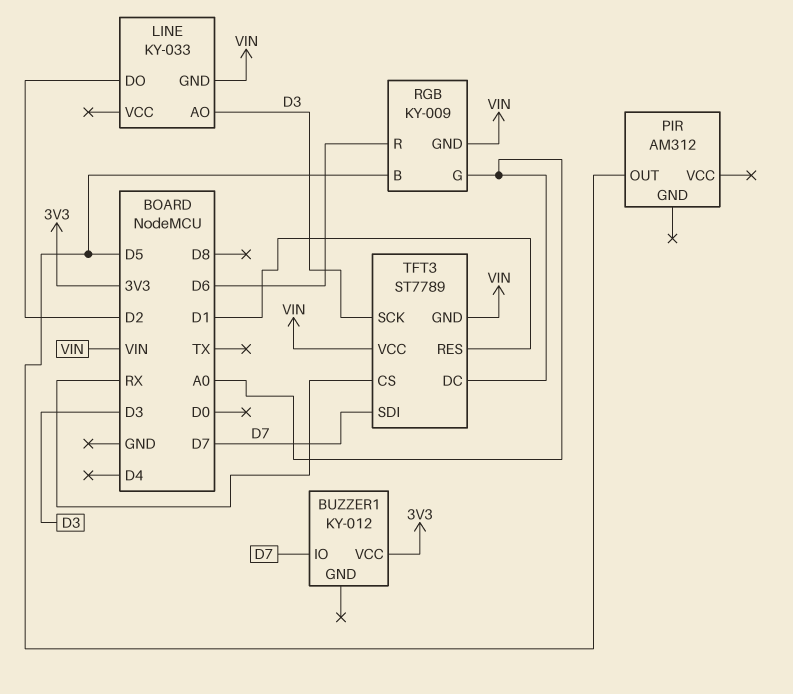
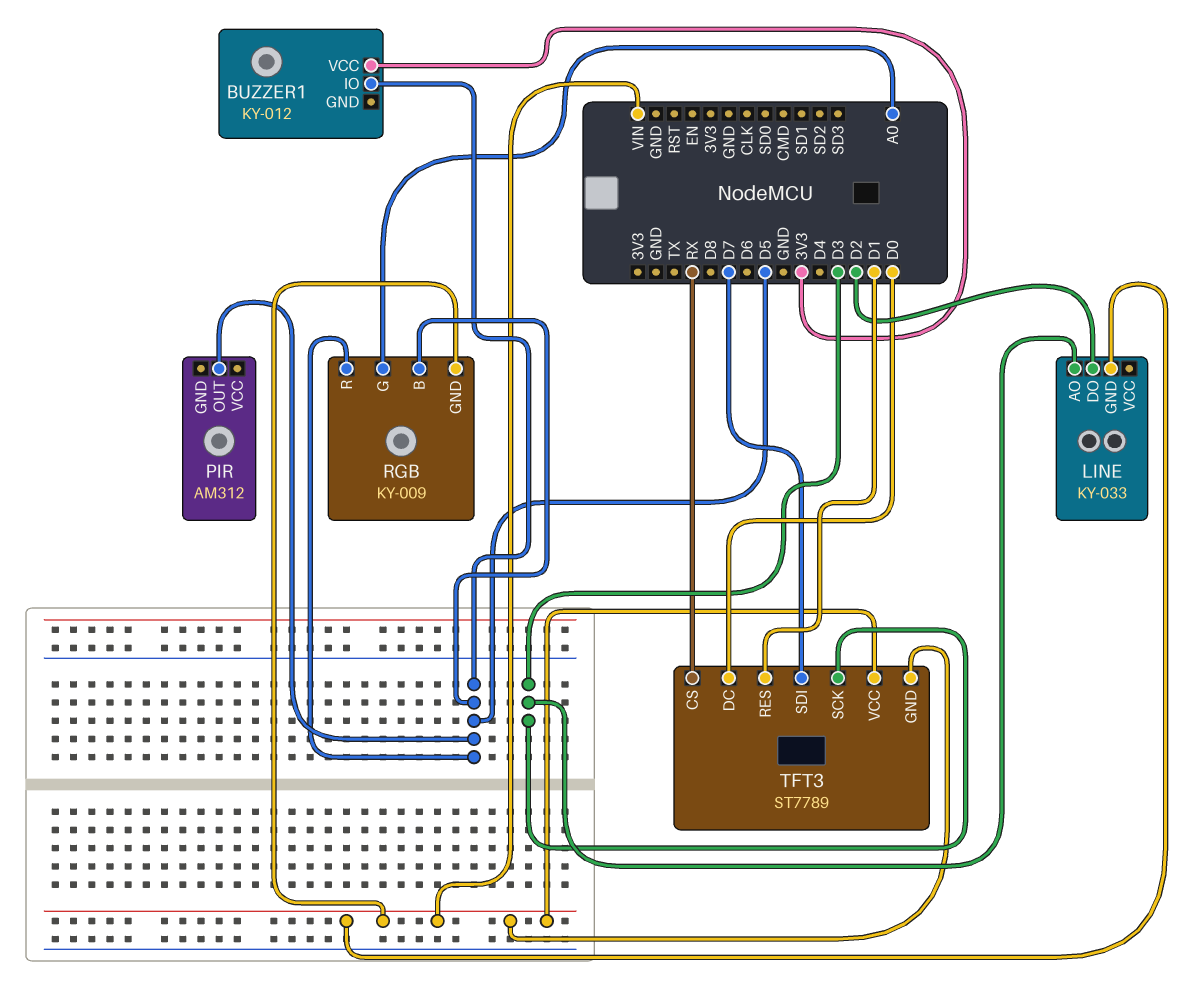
BUZZER1 pin IO: D7 -> D5
RGB pin R: D6 -> D5
TFT3 pin DC: A0 -> D0

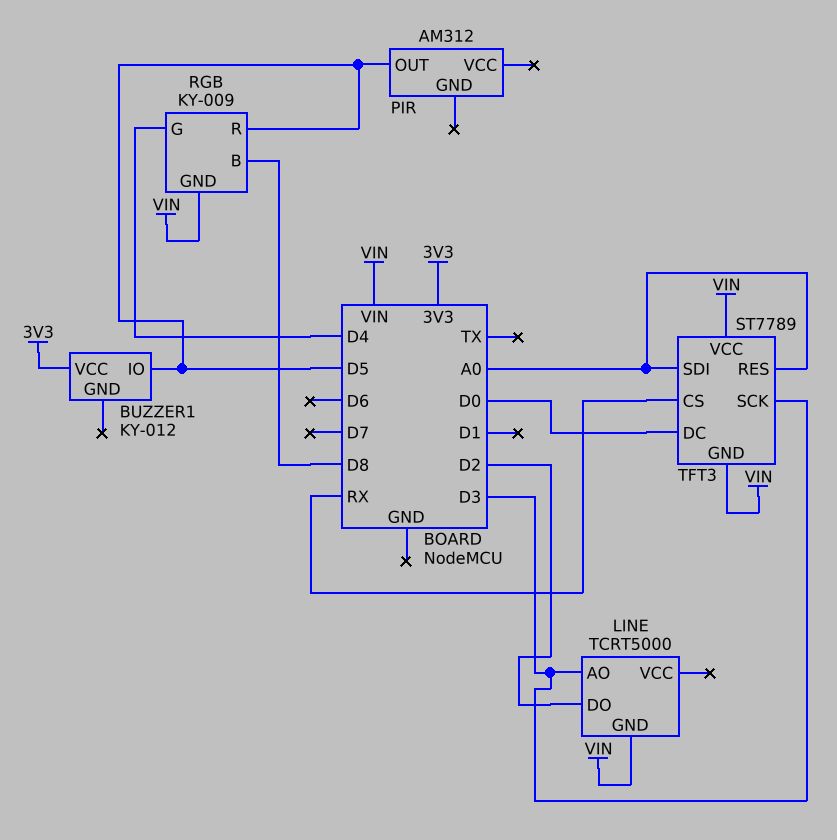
LINE: KY-033 -> TCRT5000
RGB pin B: D5 -> D8
RGB pin G: A0 -> D4
TFT3 pin RES: D1 -> A0
TFT3 pin SDI: D7 -> A0

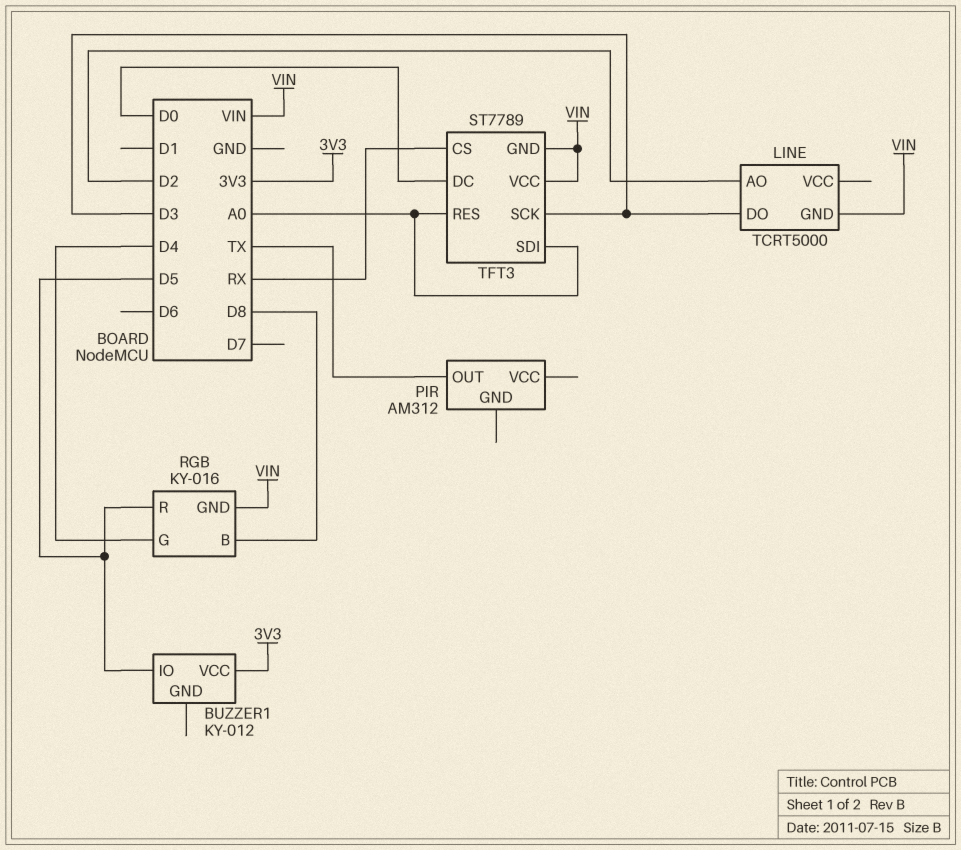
LINE pin AO: D3 -> D2
LINE pin DO: D2 -> D3
PIR pin OUT: D5 -> TX
RGB: KY-009 -> KY-016

